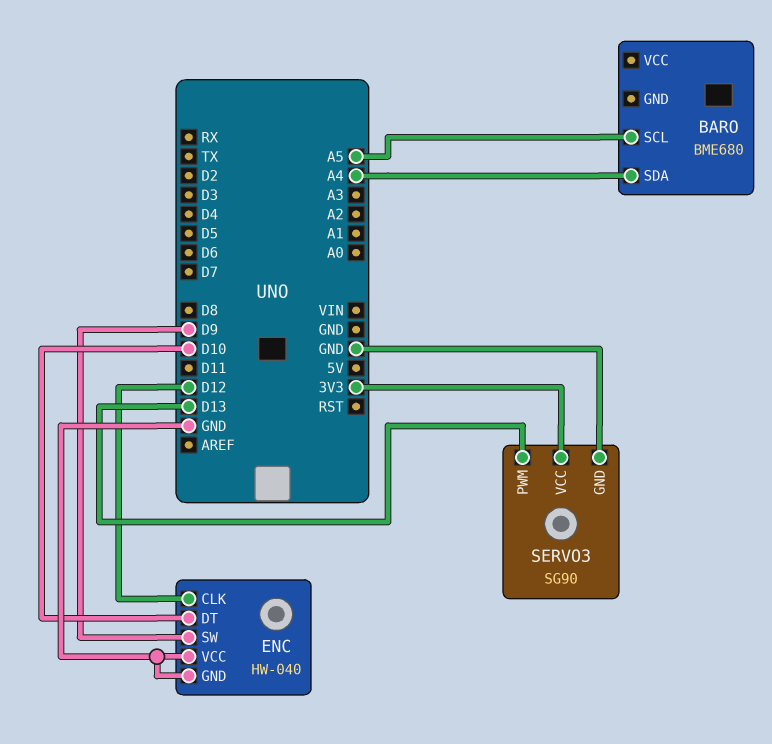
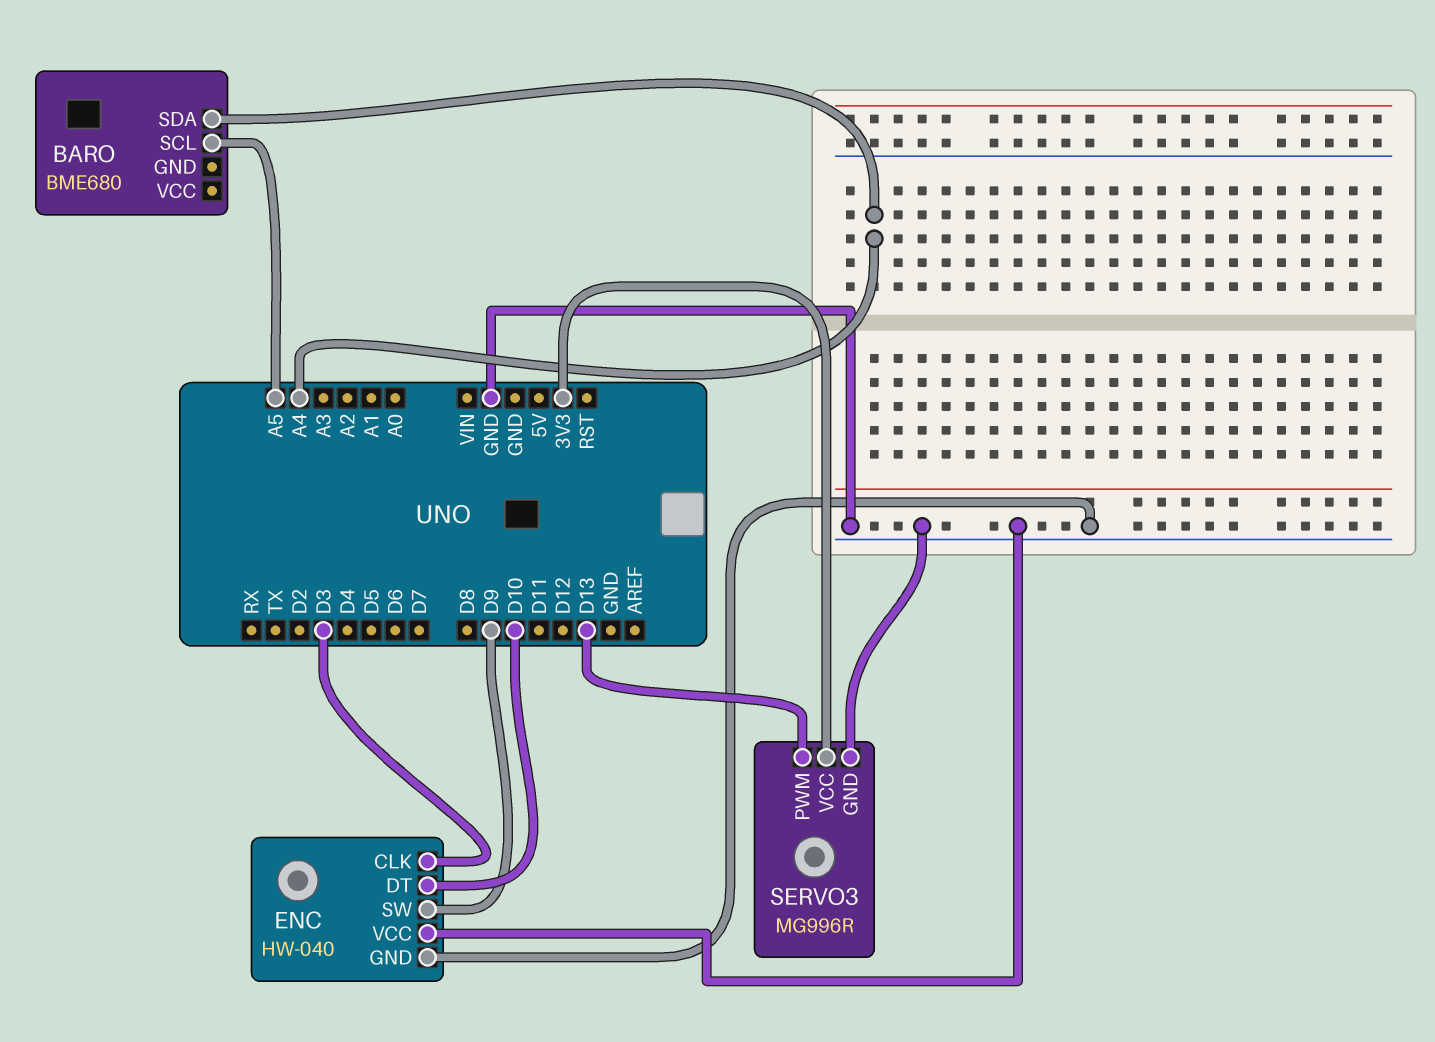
ENC pin CLK: D12 -> D3
SERVO3: SG90 -> MG996R

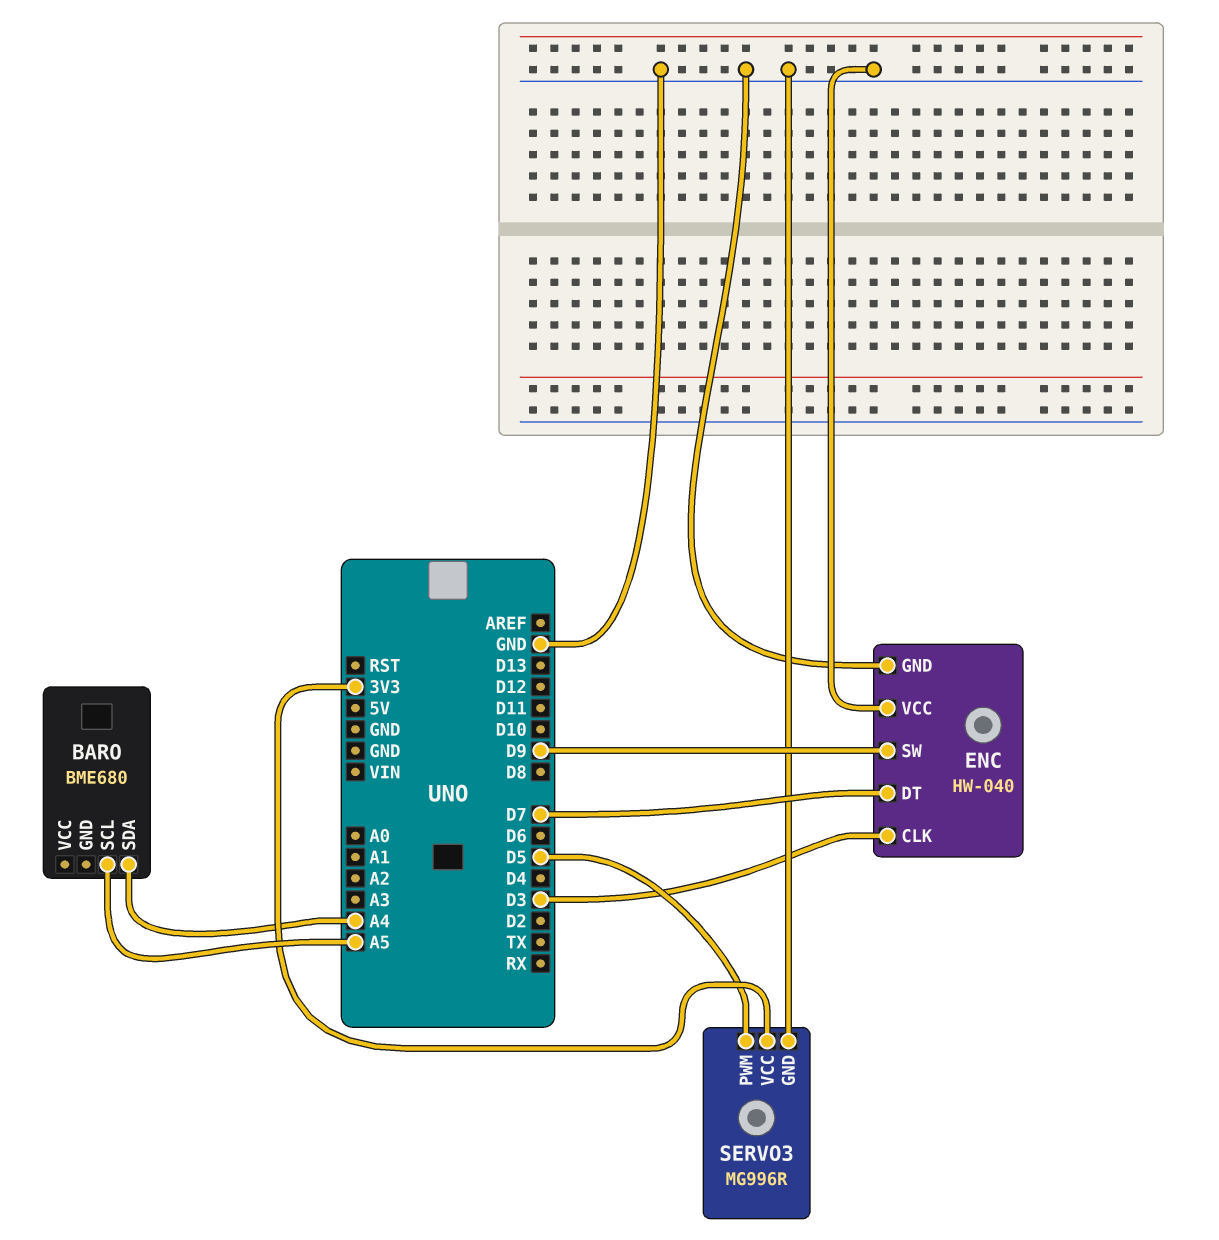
ENC pin DT: D10 -> D7
SERVO3 pin PWM: D13 -> D5

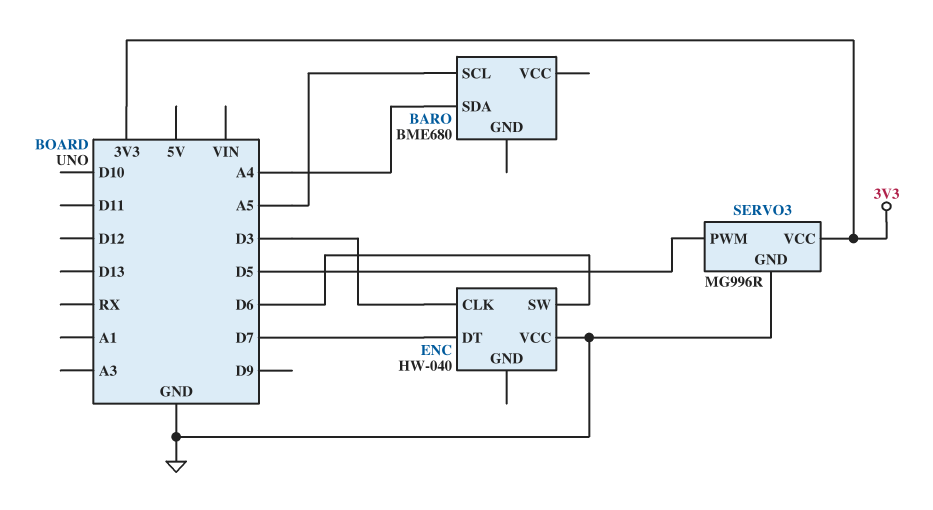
ENC pin GND: GND -> none
ENC pin SW: D9 -> D6

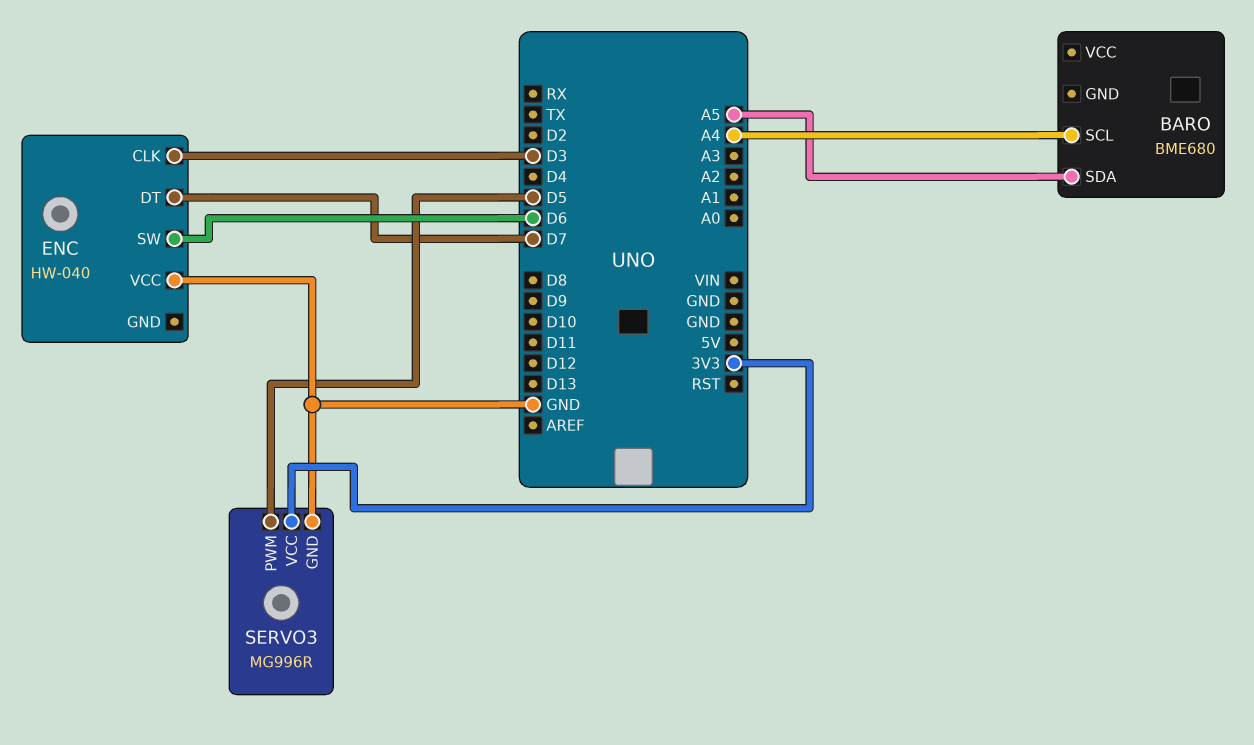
BARO pin SCL: A5 -> A4
BARO pin SDA: A4 -> A5

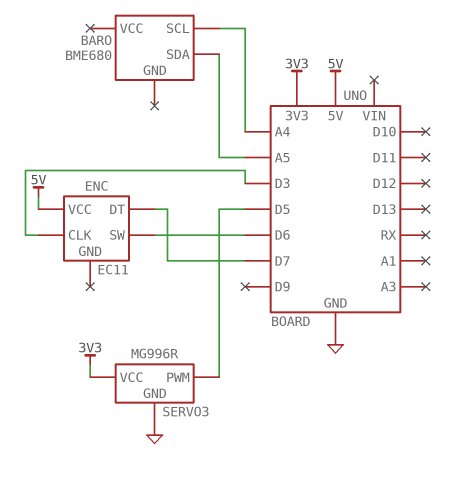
ENC: HW-040 -> EC11
ENC pin VCC: GND -> 5V

